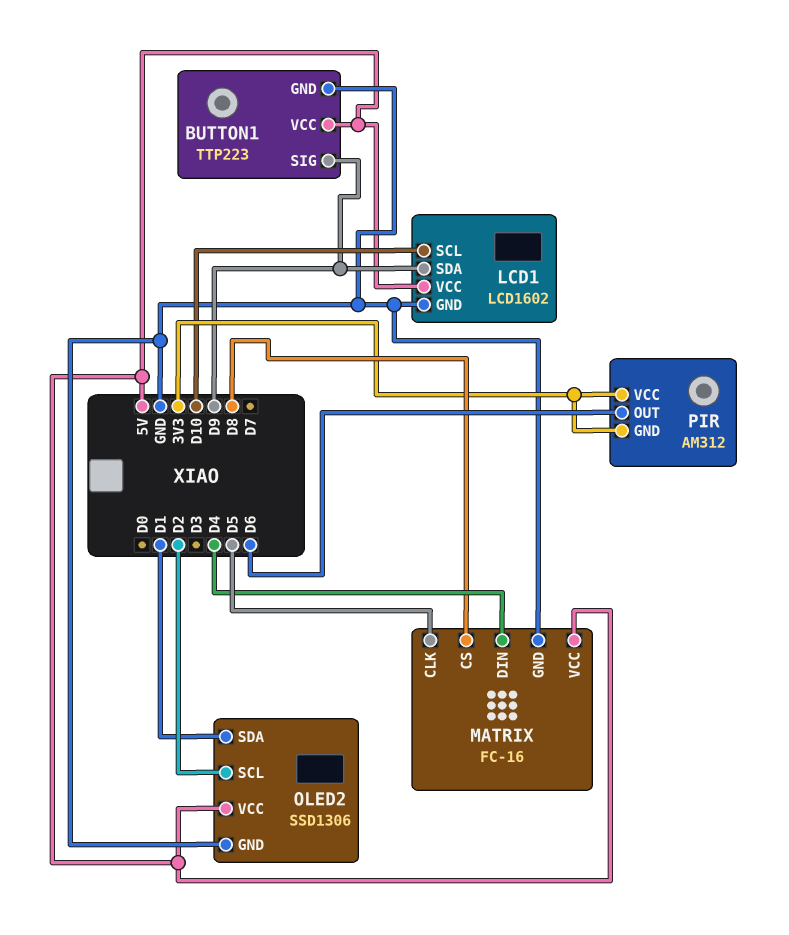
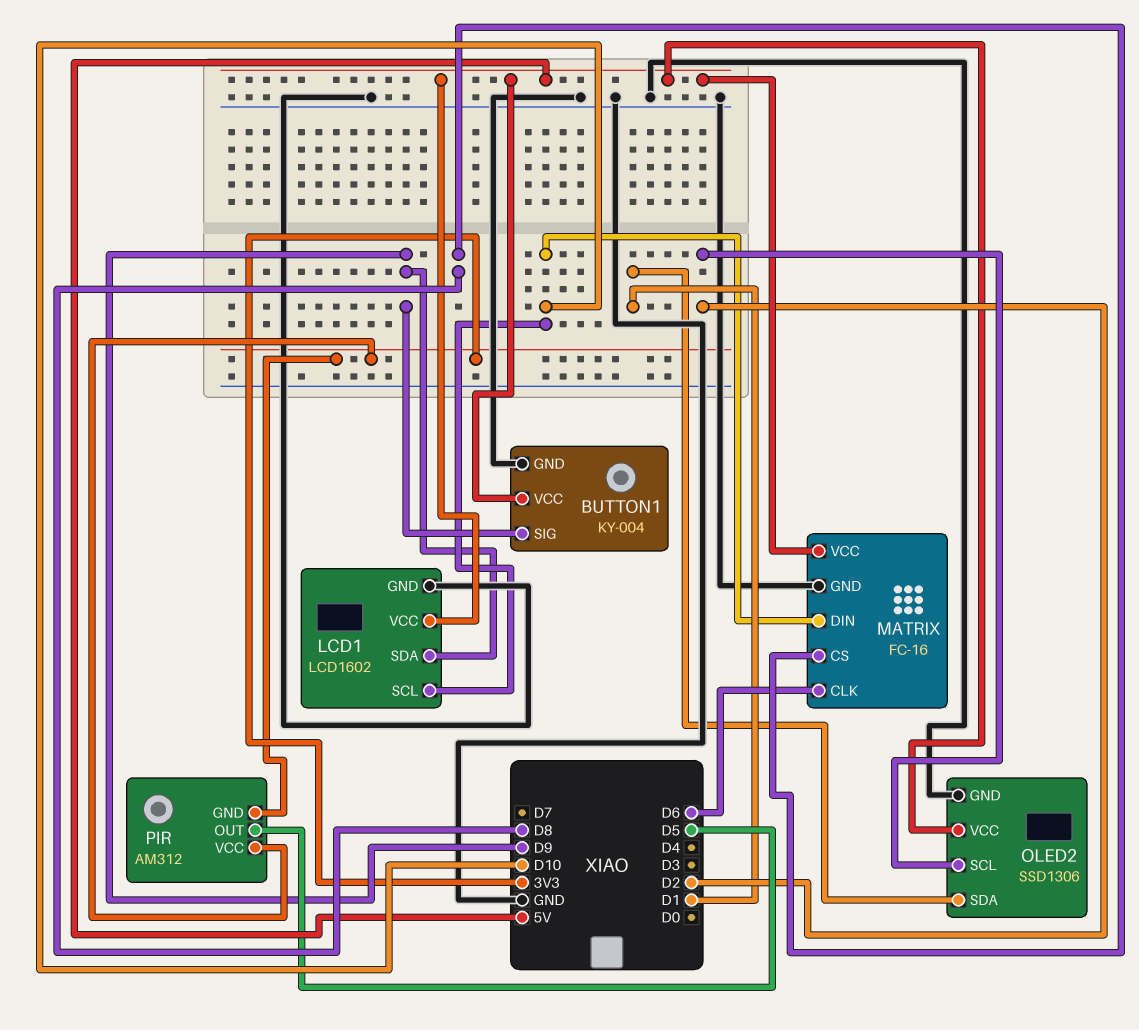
BUTTON1: TTP223 -> KY-004
MATRIX pin CLK: D5 -> D6
MATRIX pin DIN: D4 -> D10
PIR pin OUT: D6 -> D5

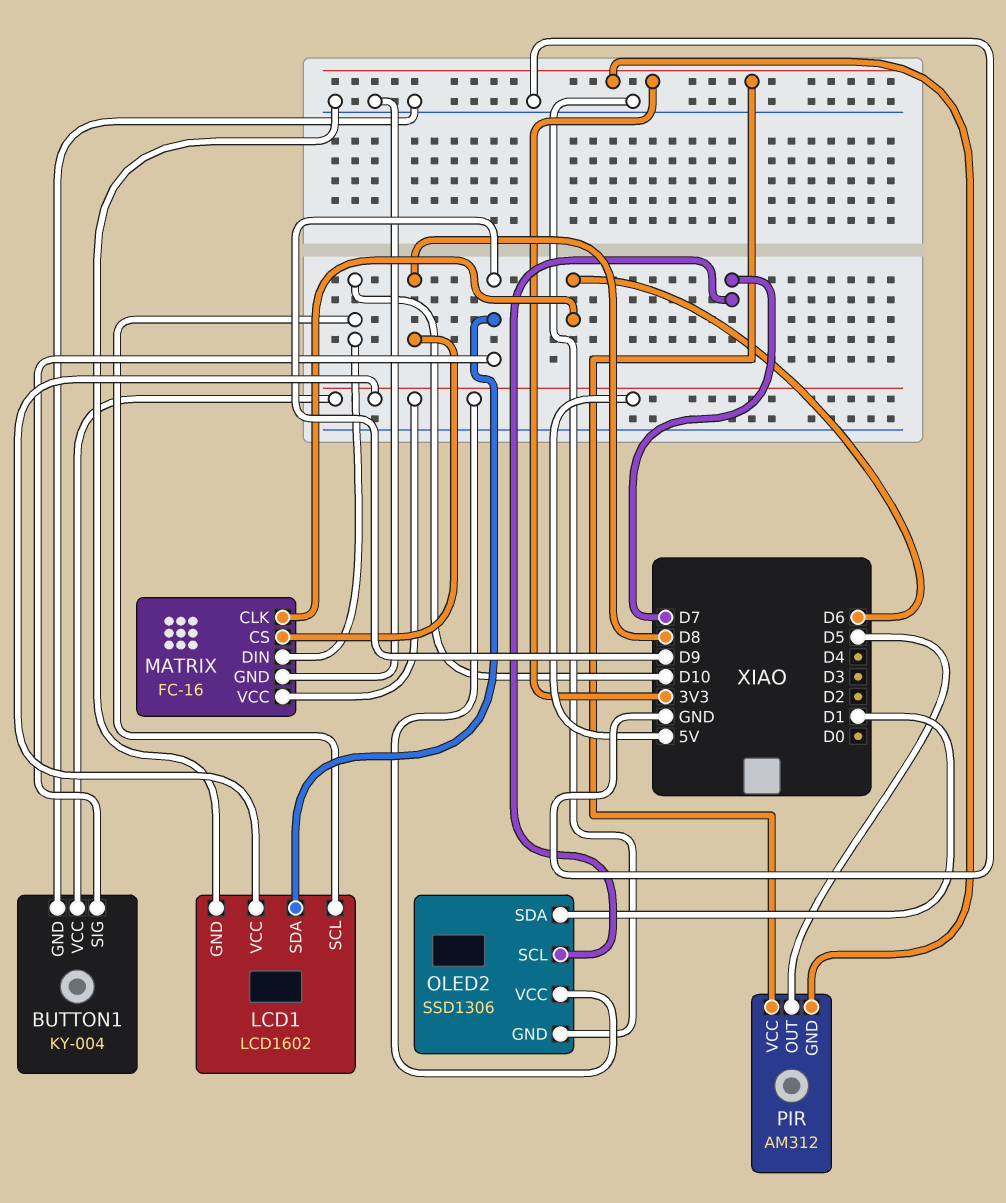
OLED2 pin SCL: D2 -> D7

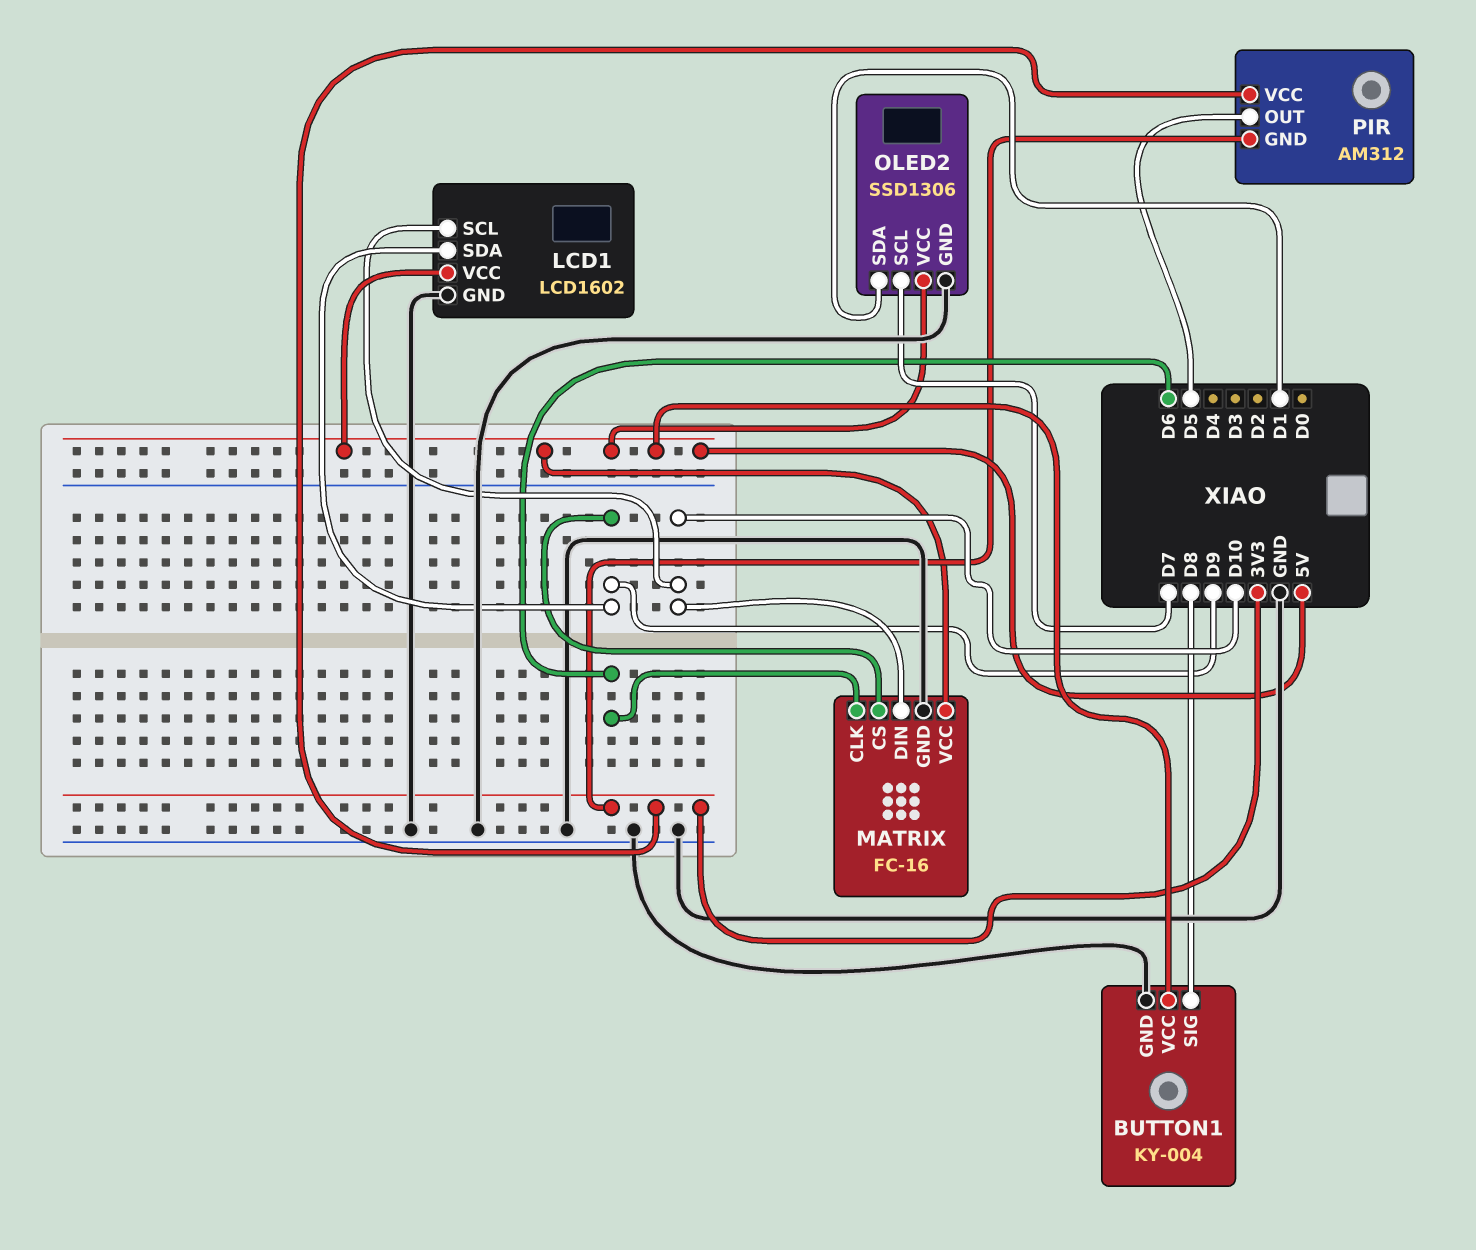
BUTTON1 pin SIG: D9 -> D8
MATRIX pin CS: D8 -> D9

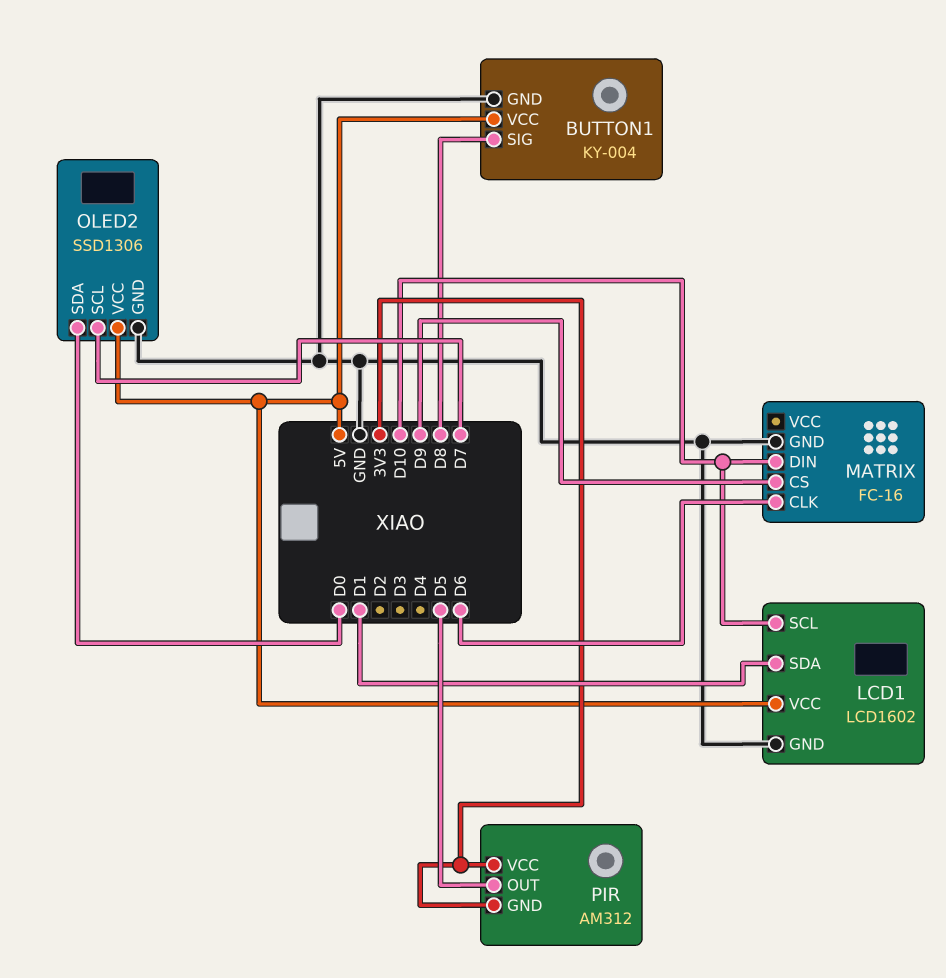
LCD1 pin SDA: D9 -> D1
MATRIX pin VCC: 5V -> none
OLED2 pin SDA: D1 -> D0

